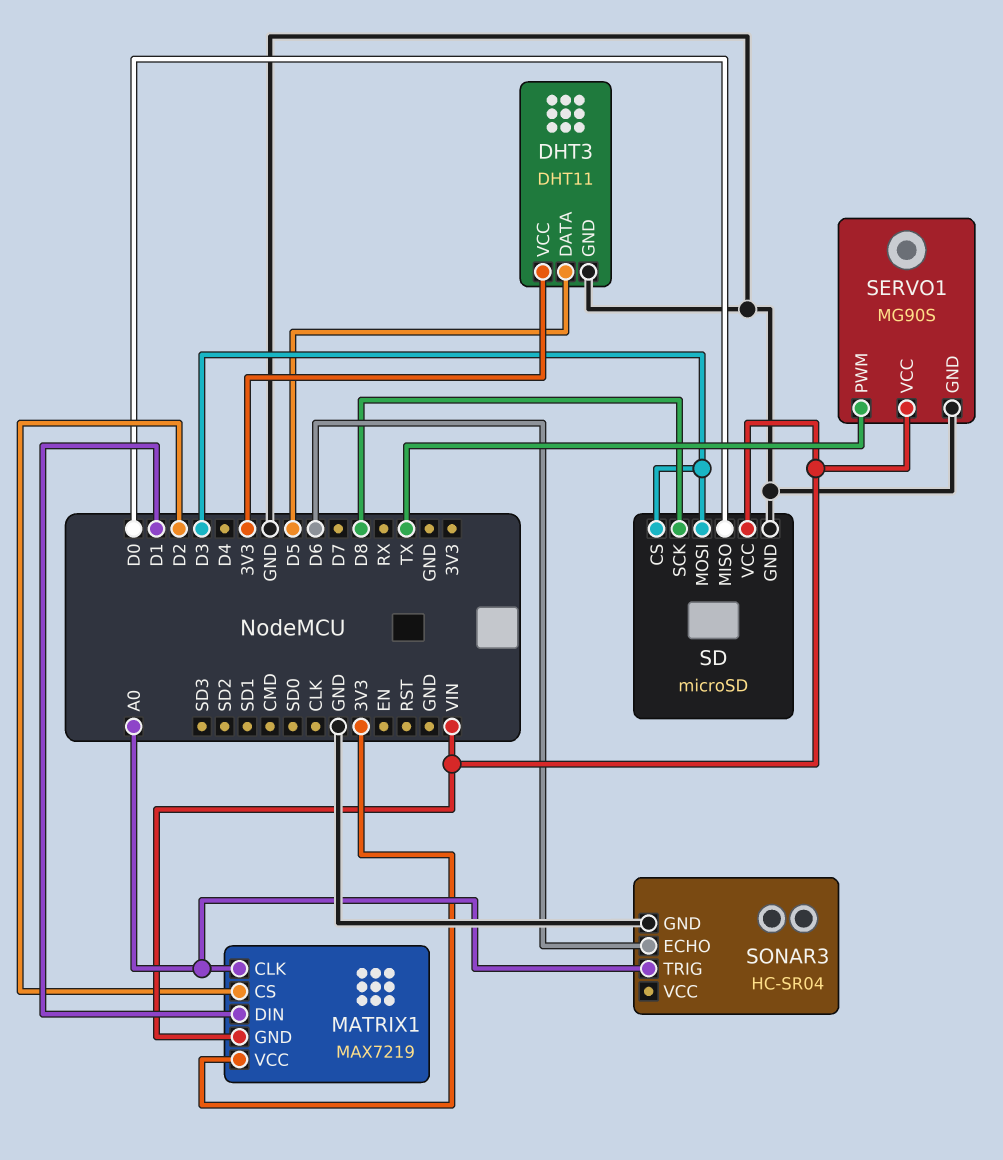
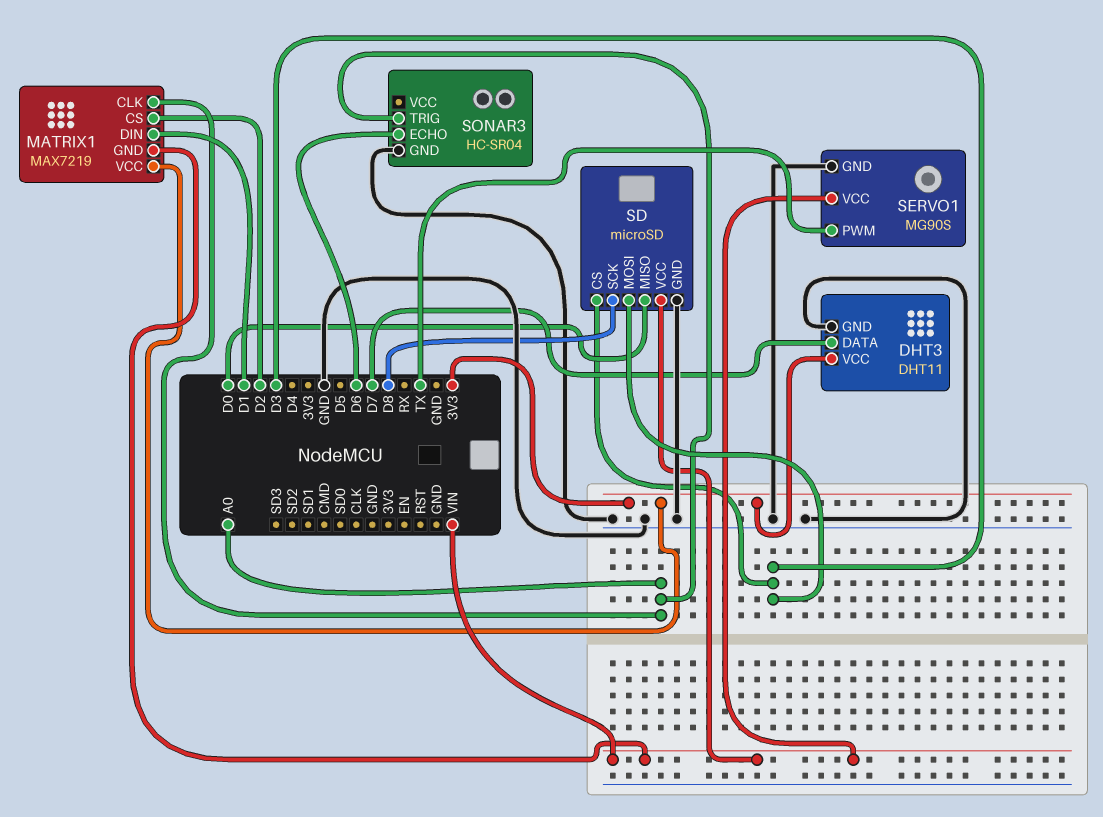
DHT3 pin DATA: D5 -> D7

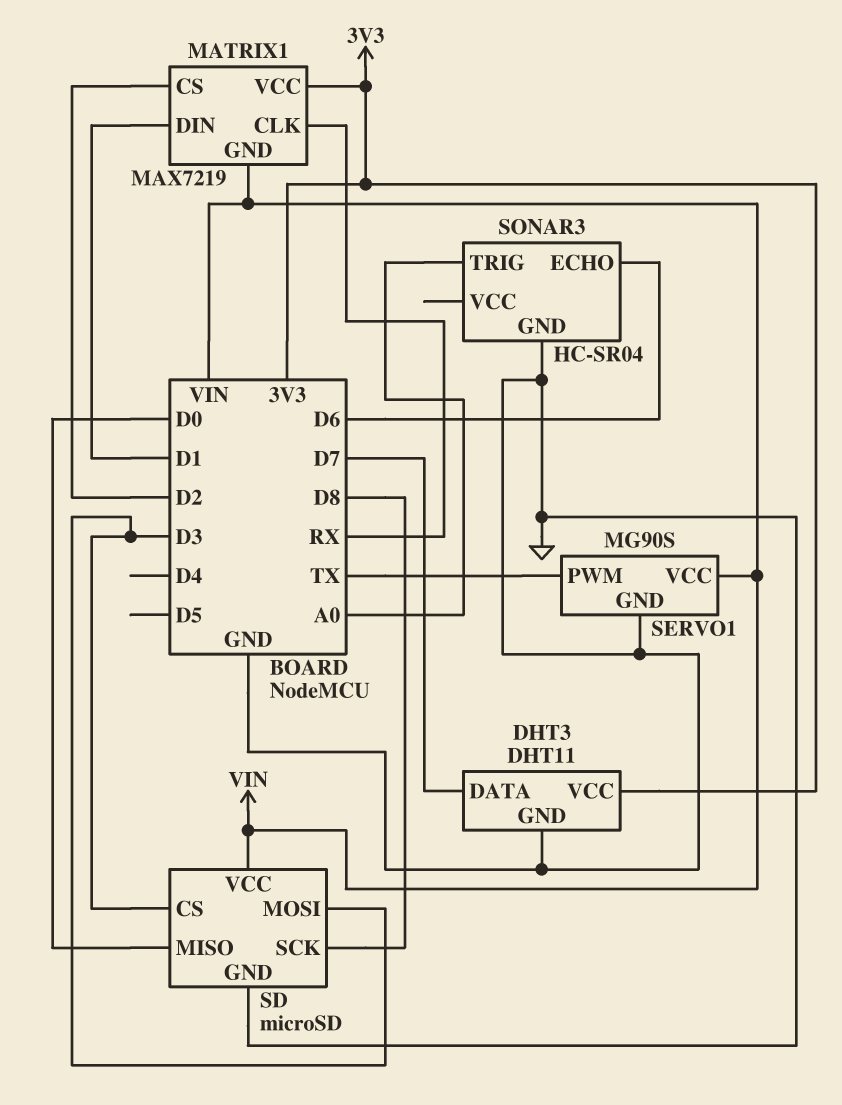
MATRIX1 pin CLK: A0 -> RX

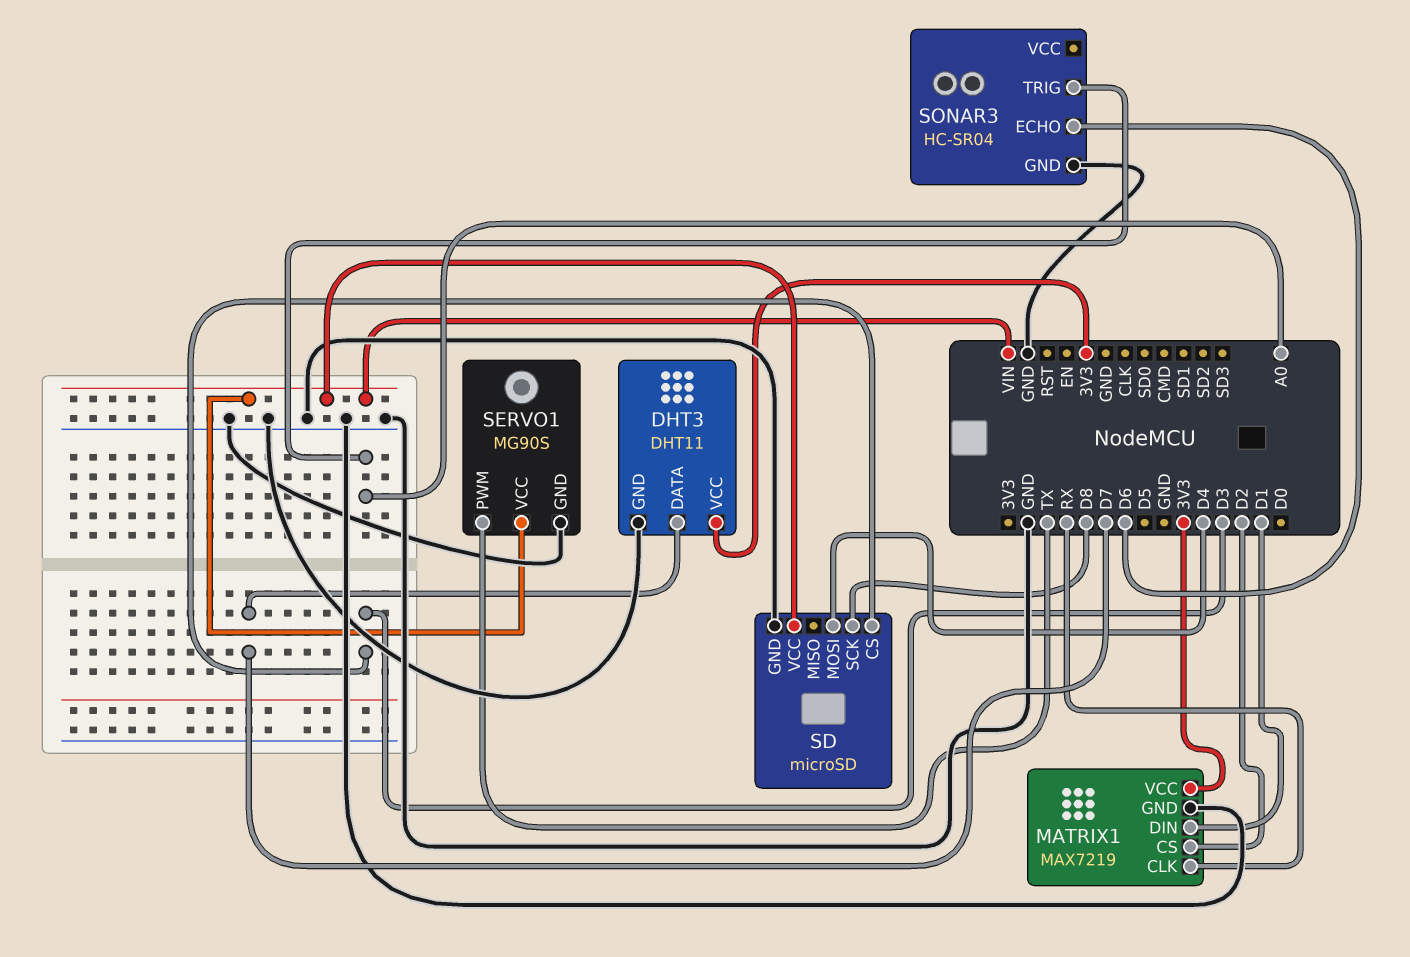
MATRIX1 pin GND: VIN -> GND
SD pin MISO: D0 -> none
SD pin MOSI: D3 -> D4

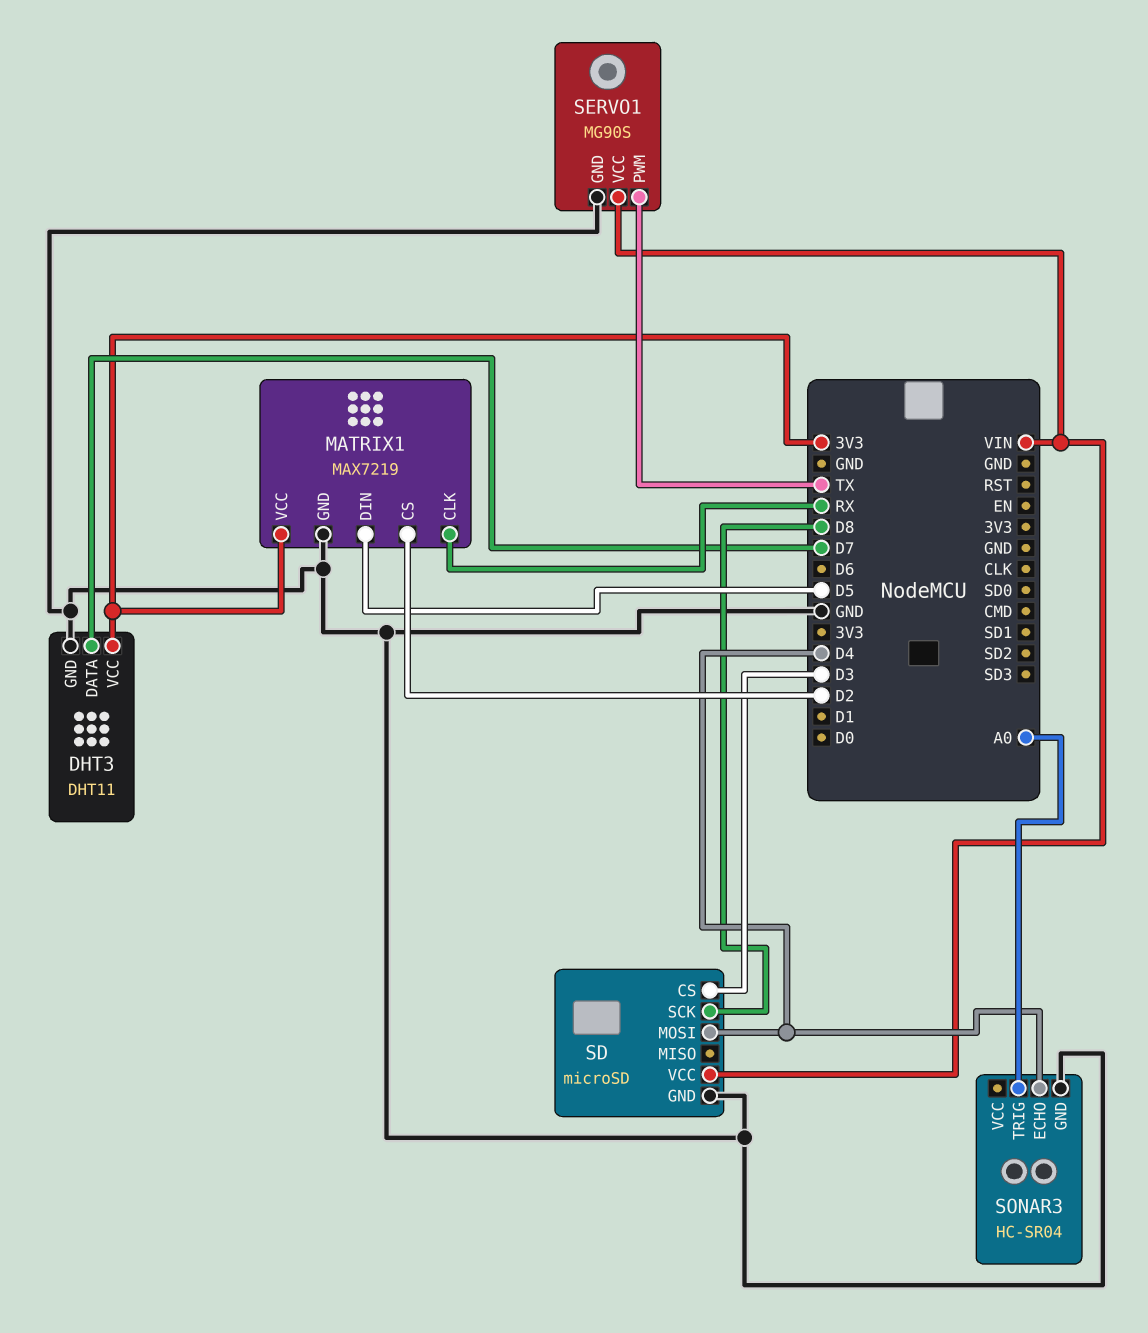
MATRIX1 pin DIN: D1 -> D5
SONAR3 pin ECHO: D6 -> D4

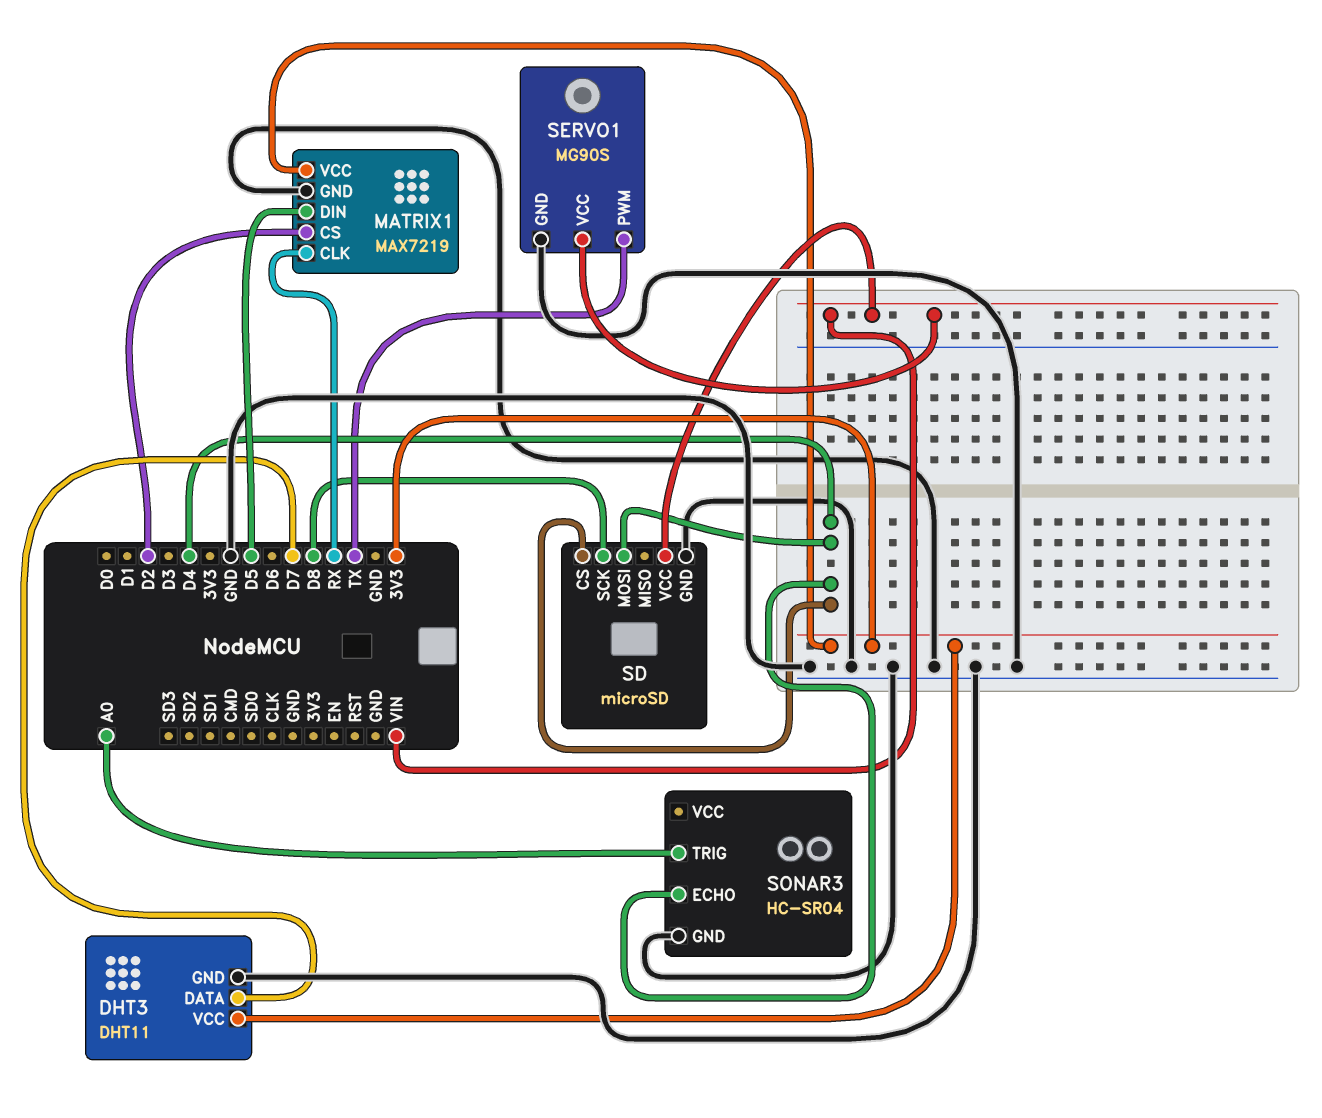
SD pin CS: D3 -> D4

